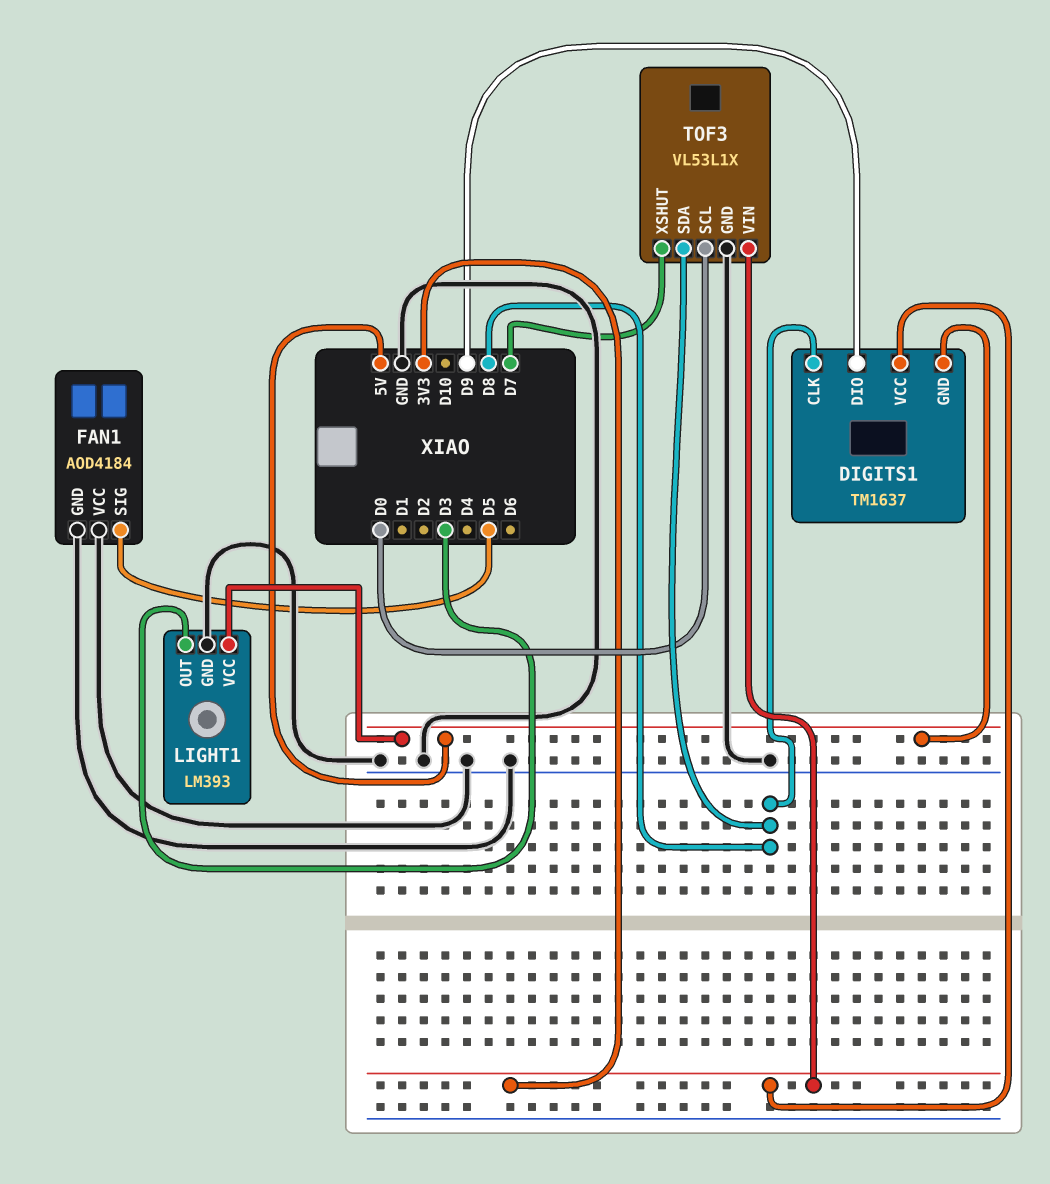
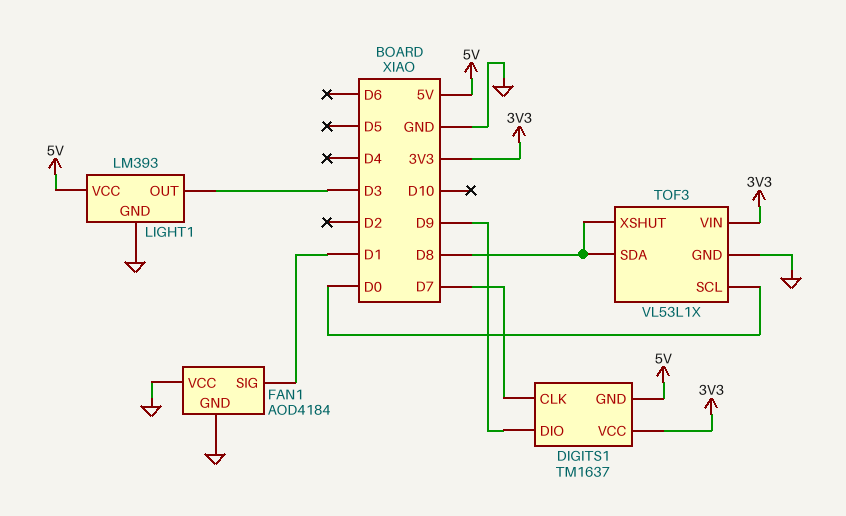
DIGITS1 pin CLK: D8 -> D7
FAN1 pin SIG: D5 -> D1
TOF3 pin XSHUT: D7 -> D8

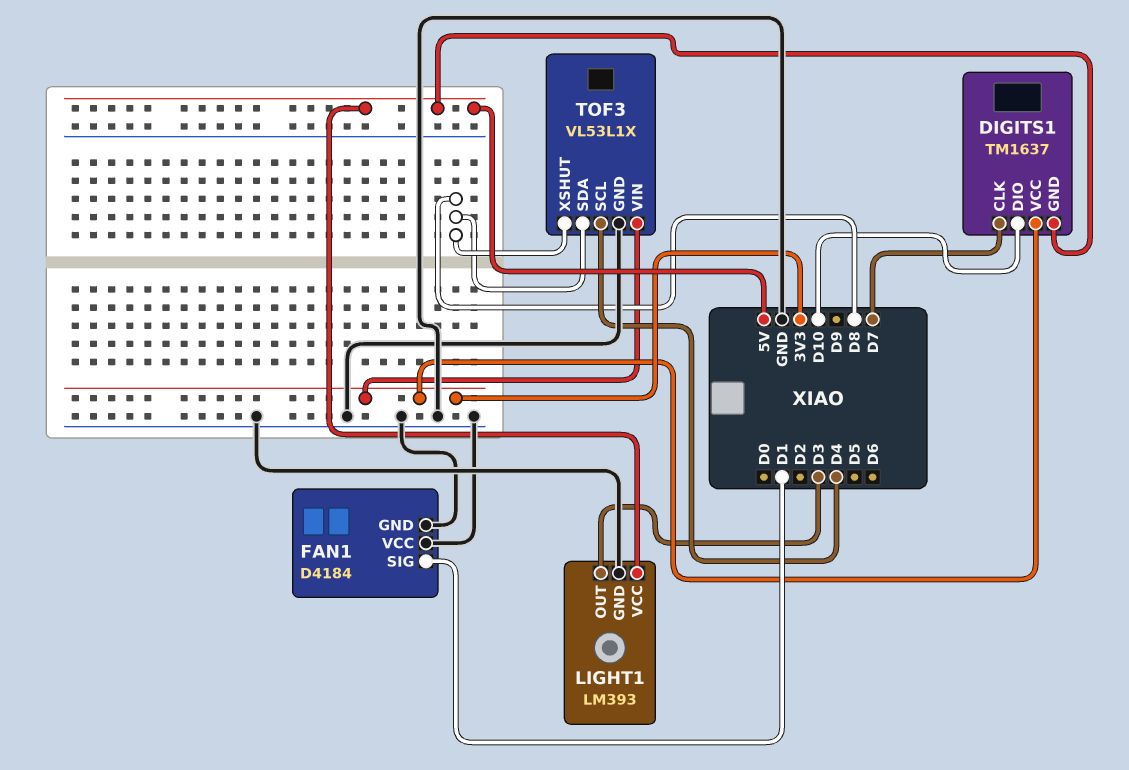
DIGITS1 pin DIO: D9 -> D10
FAN1: AOD4184 -> D4184
TOF3 pin SCL: D0 -> D4

